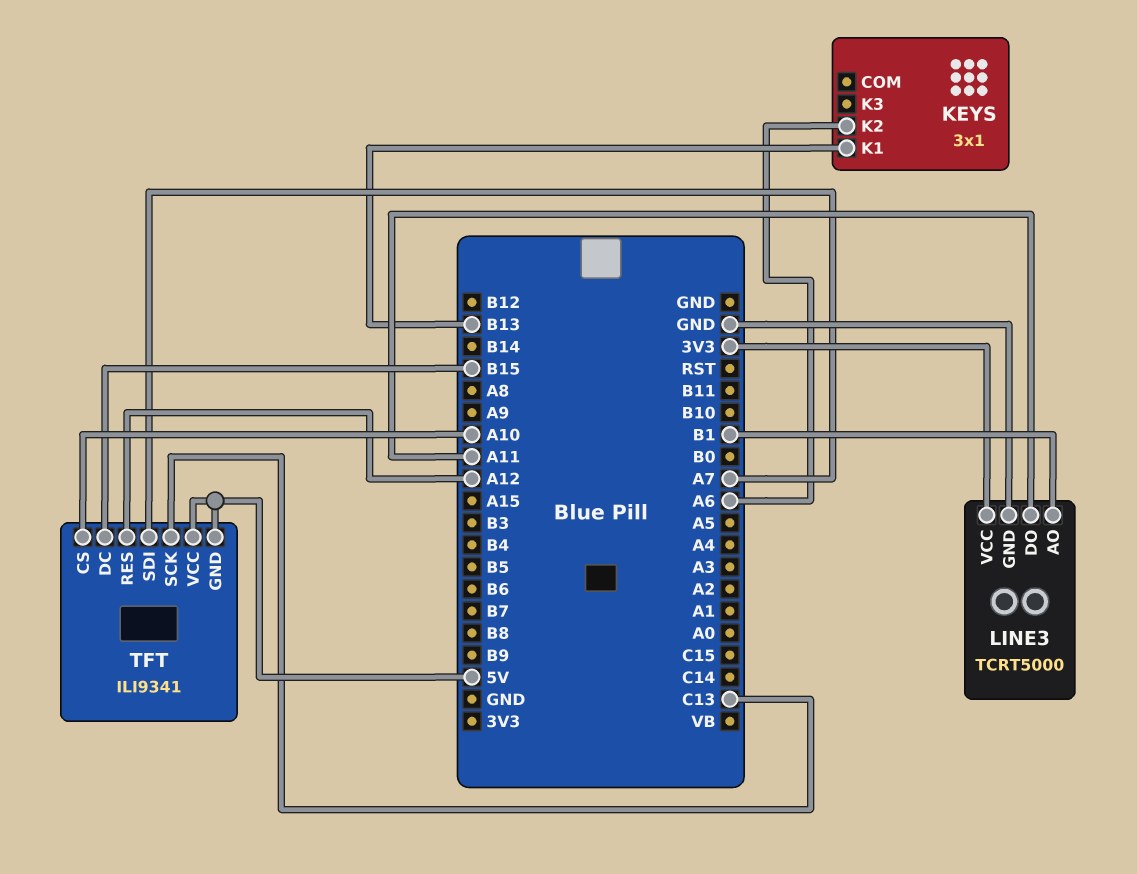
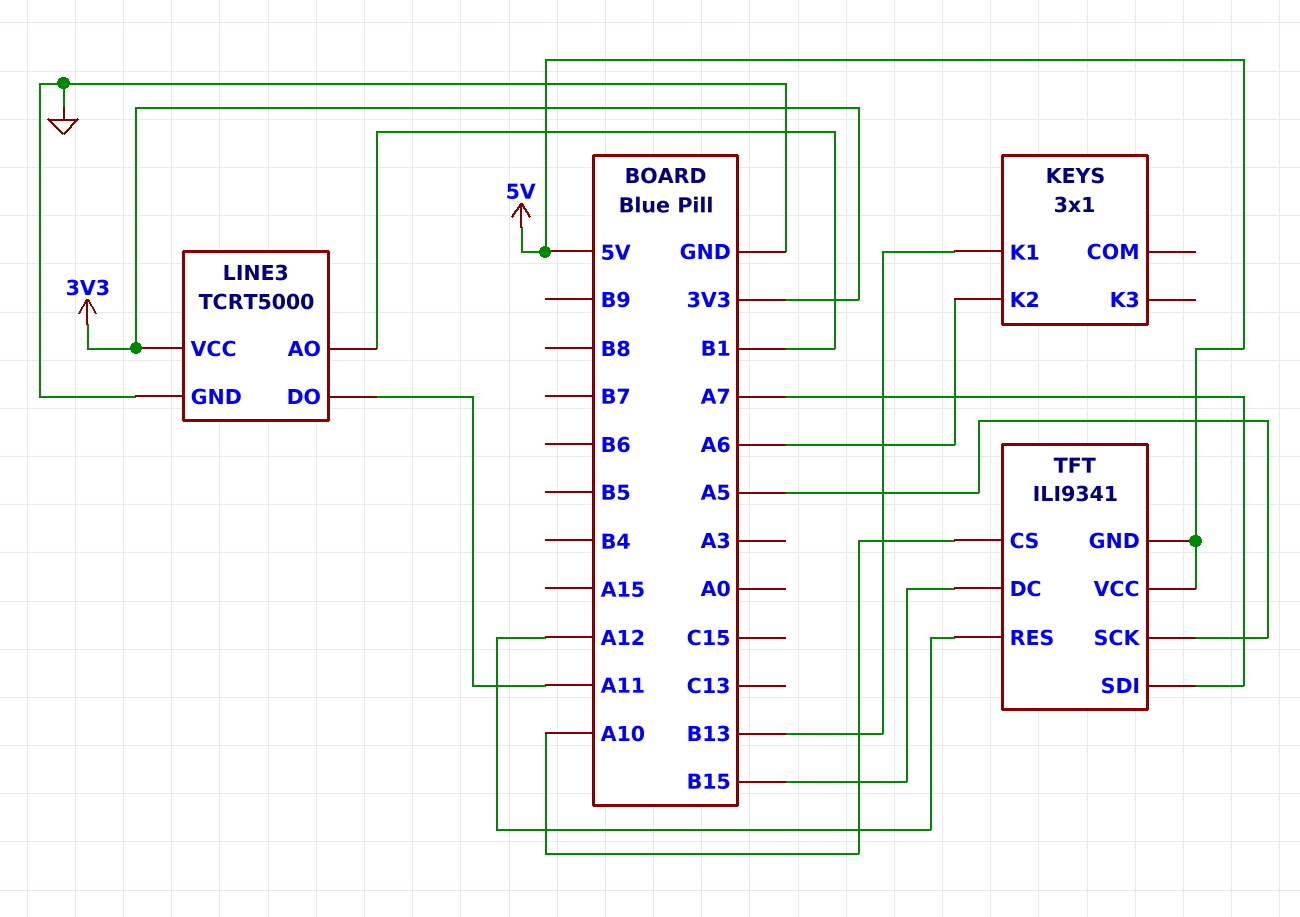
TFT pin SCK: C13 -> A5

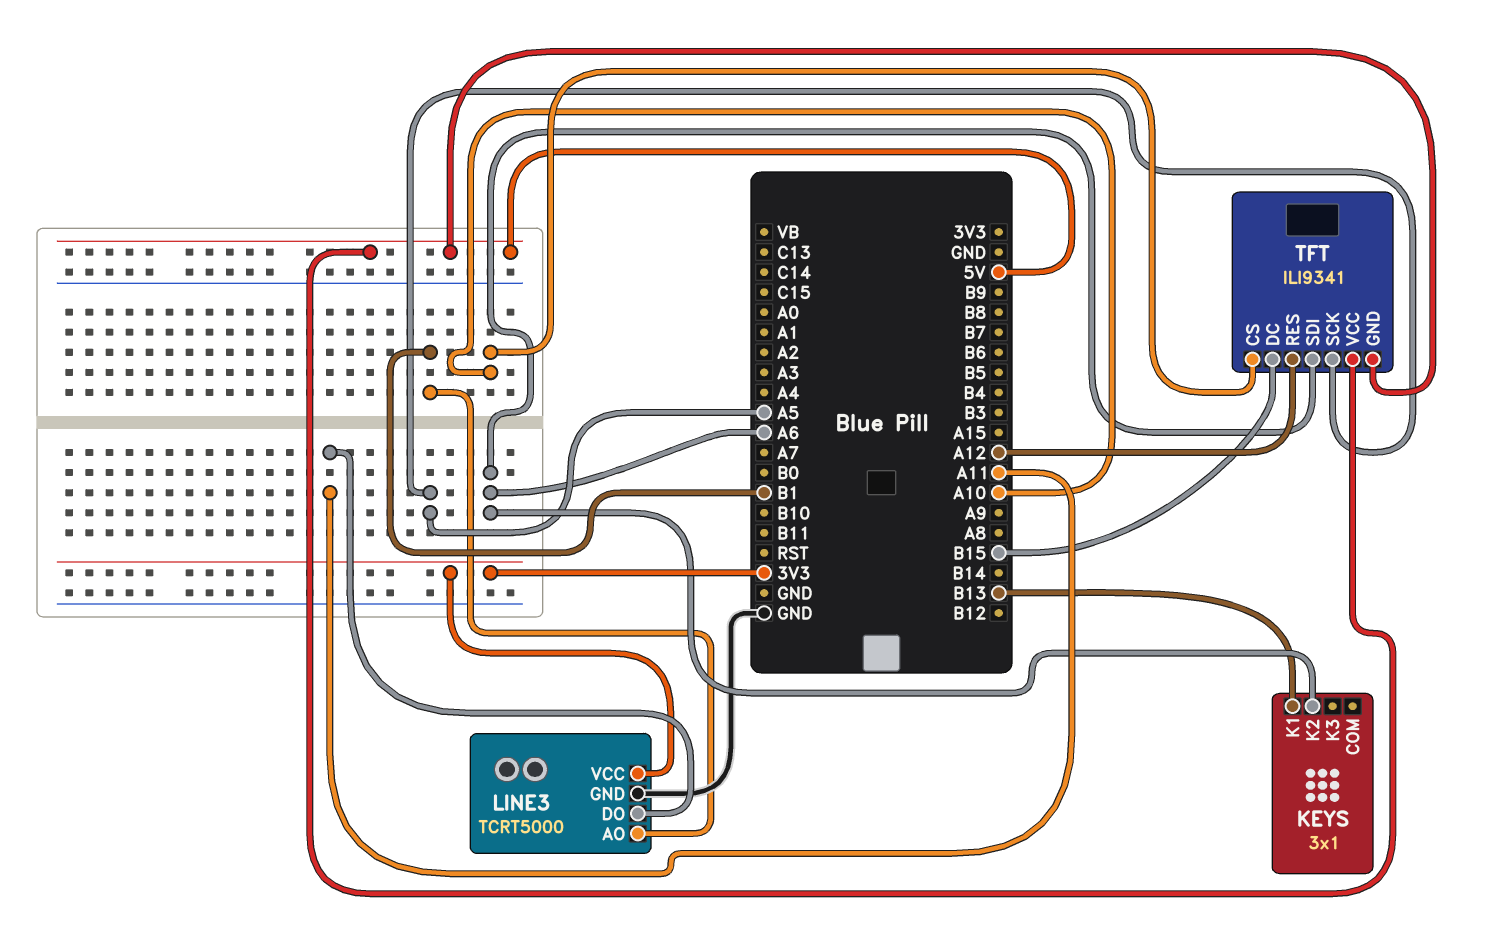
TFT pin SDI: A7 -> A6

